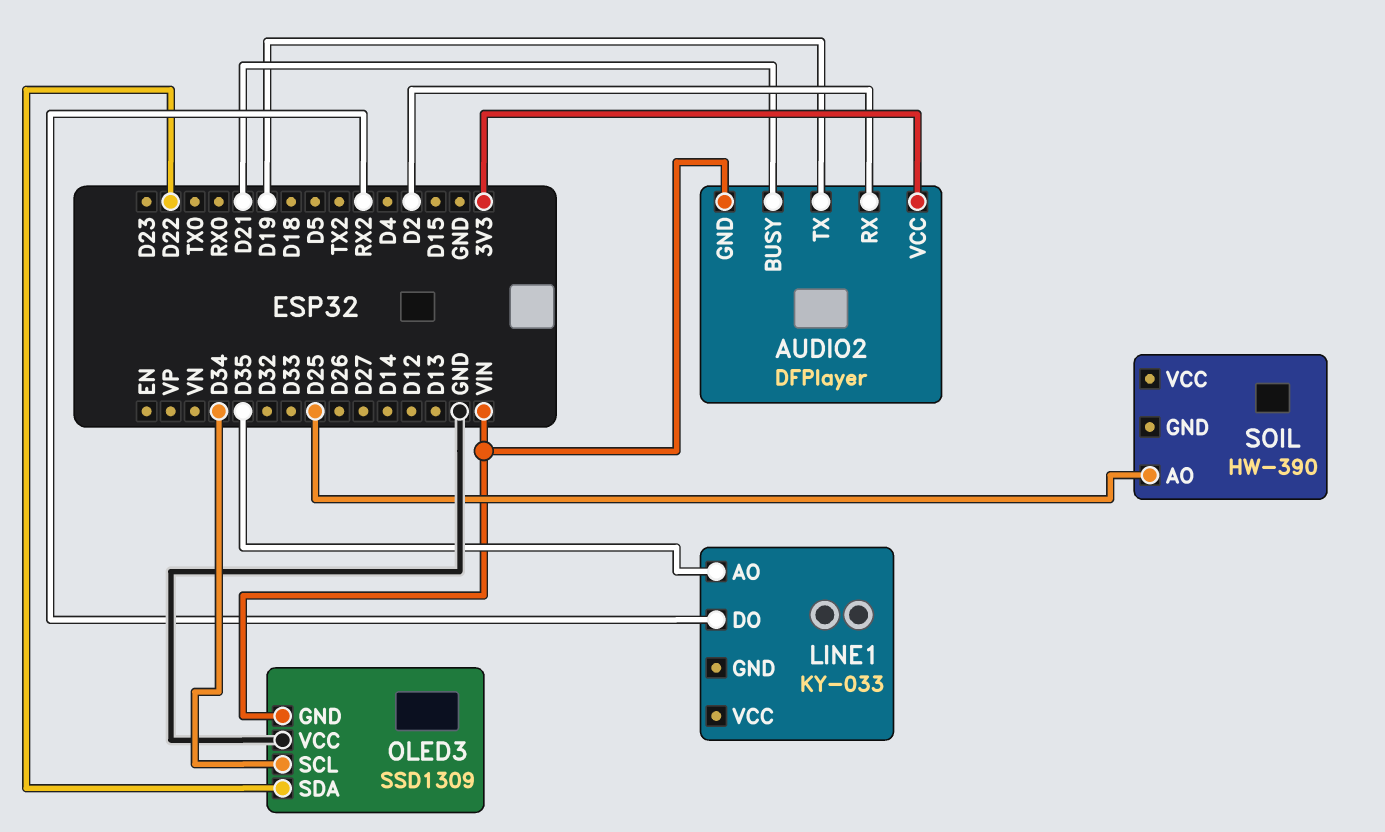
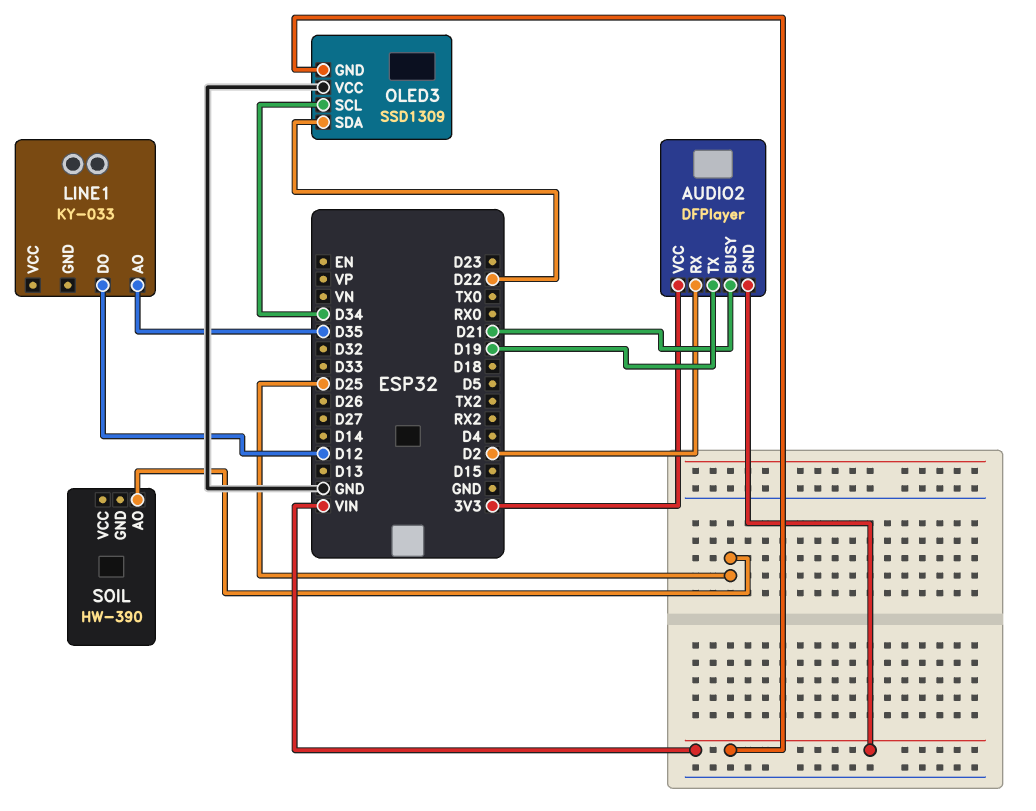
LINE1 pin DO: RX2 -> D12

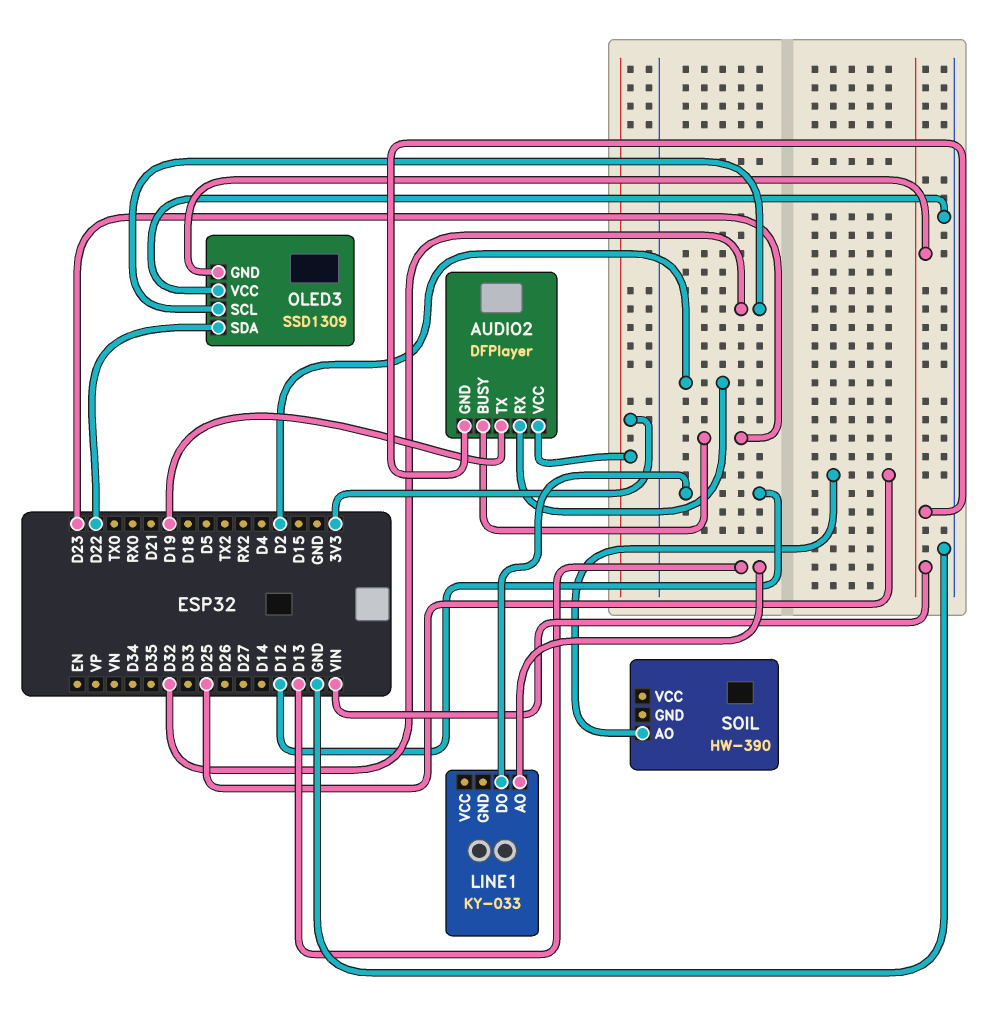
AUDIO2 pin BUSY: D21 -> D23
LINE1 pin AO: D35 -> D13
OLED3 pin SCL: D34 -> D32

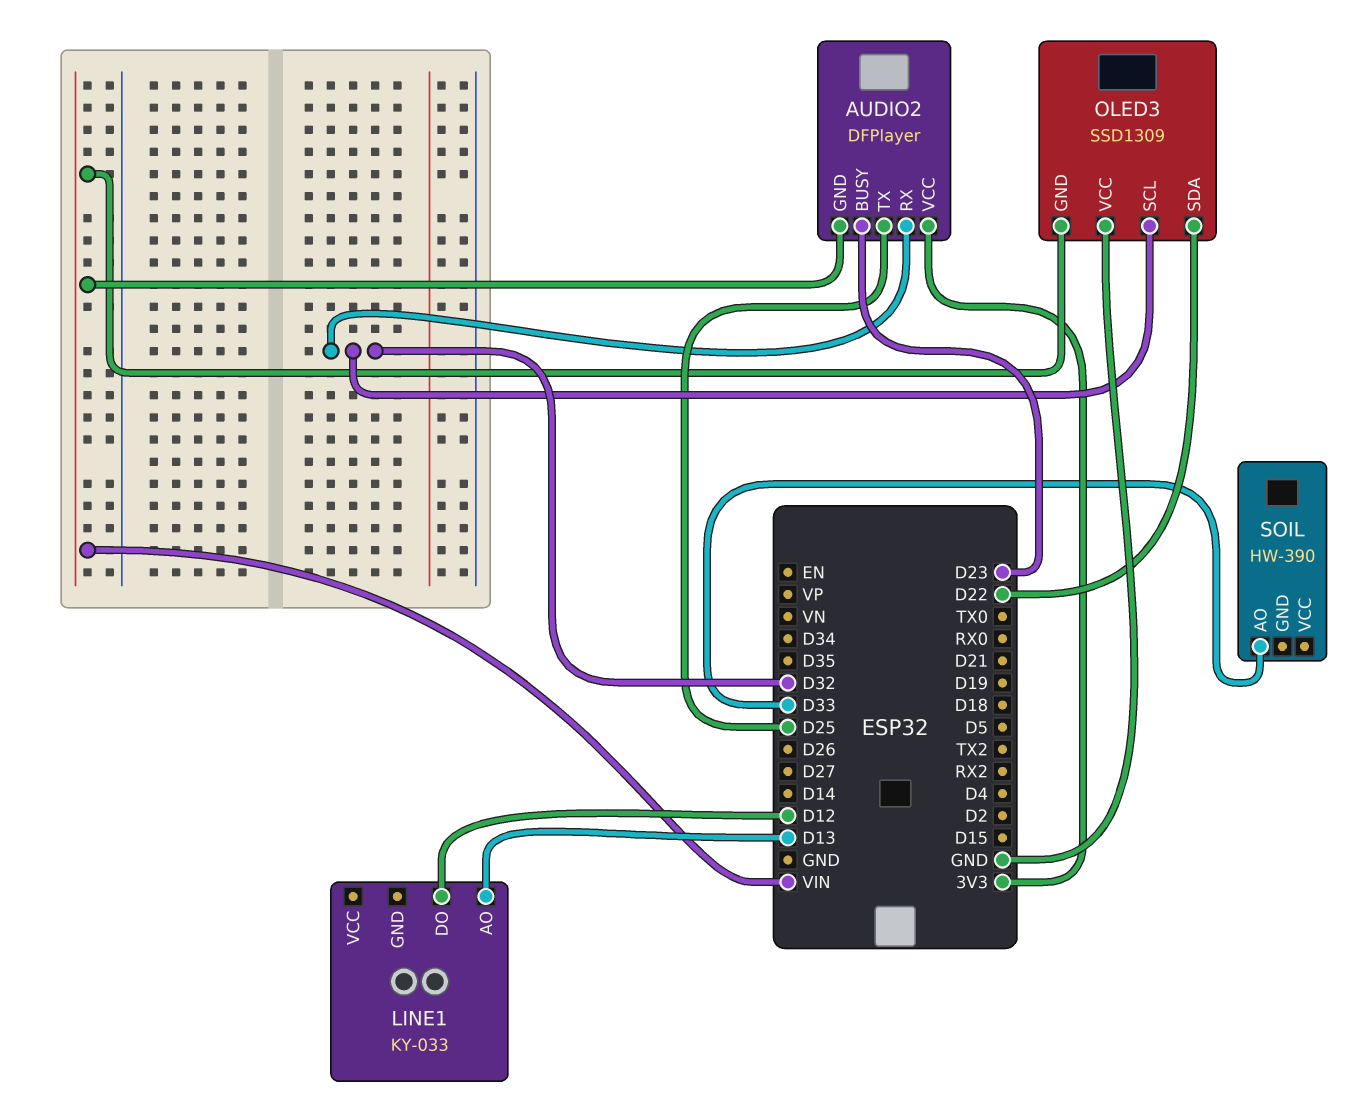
AUDIO2 pin RX: D2 -> D32
AUDIO2 pin TX: D19 -> D25
SOIL pin AO: D25 -> D33

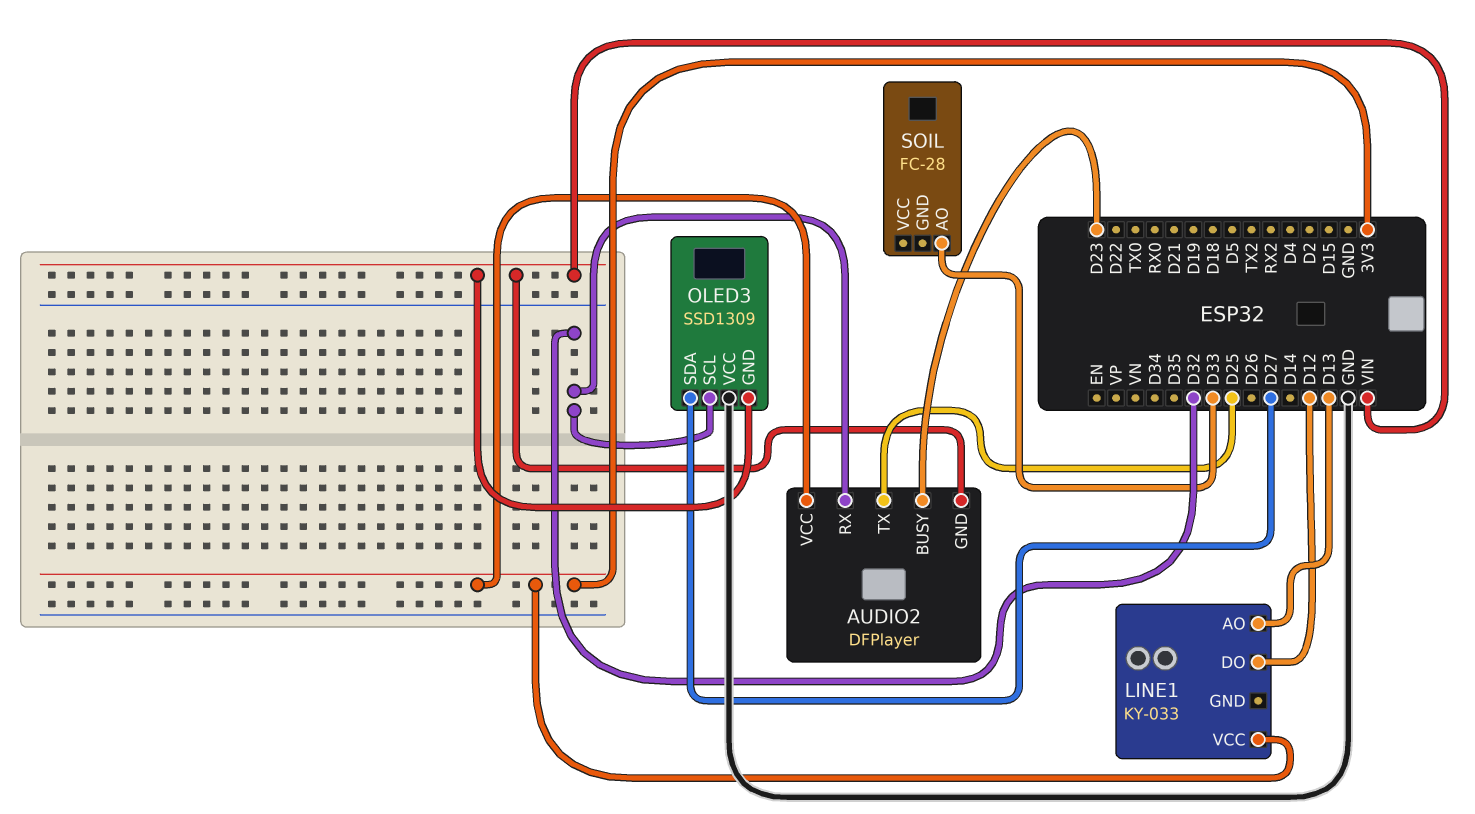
LINE1 pin VCC: none -> 3V3
OLED3 pin SDA: D22 -> D27
SOIL: HW-390 -> FC-28

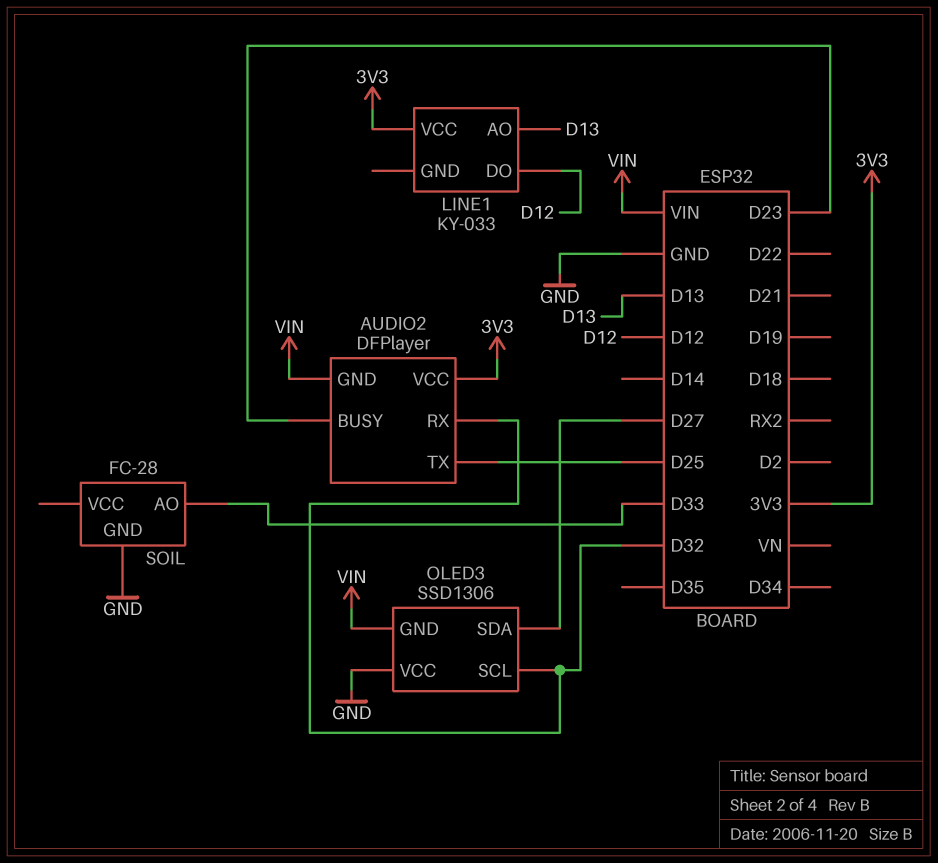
OLED3: SSD1309 -> SSD1306
SOIL pin GND: none -> GND

